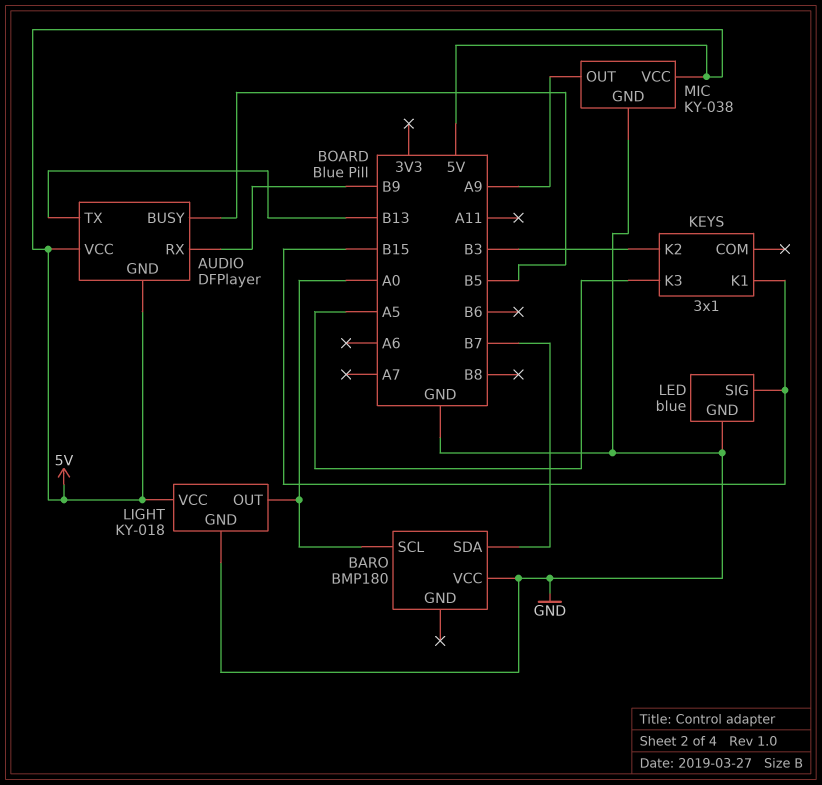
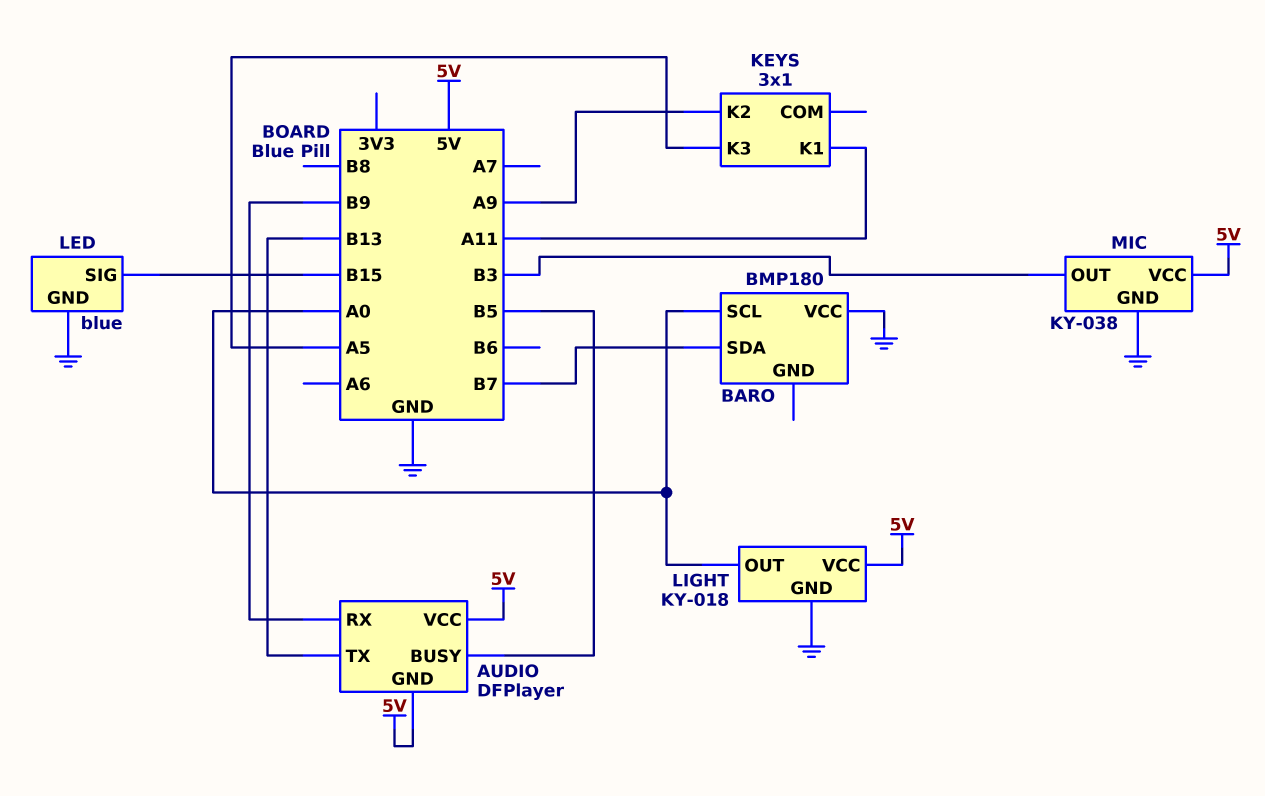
KEYS pin K1: B15 -> A11
KEYS pin K2: B3 -> A9
MIC pin OUT: A9 -> B3

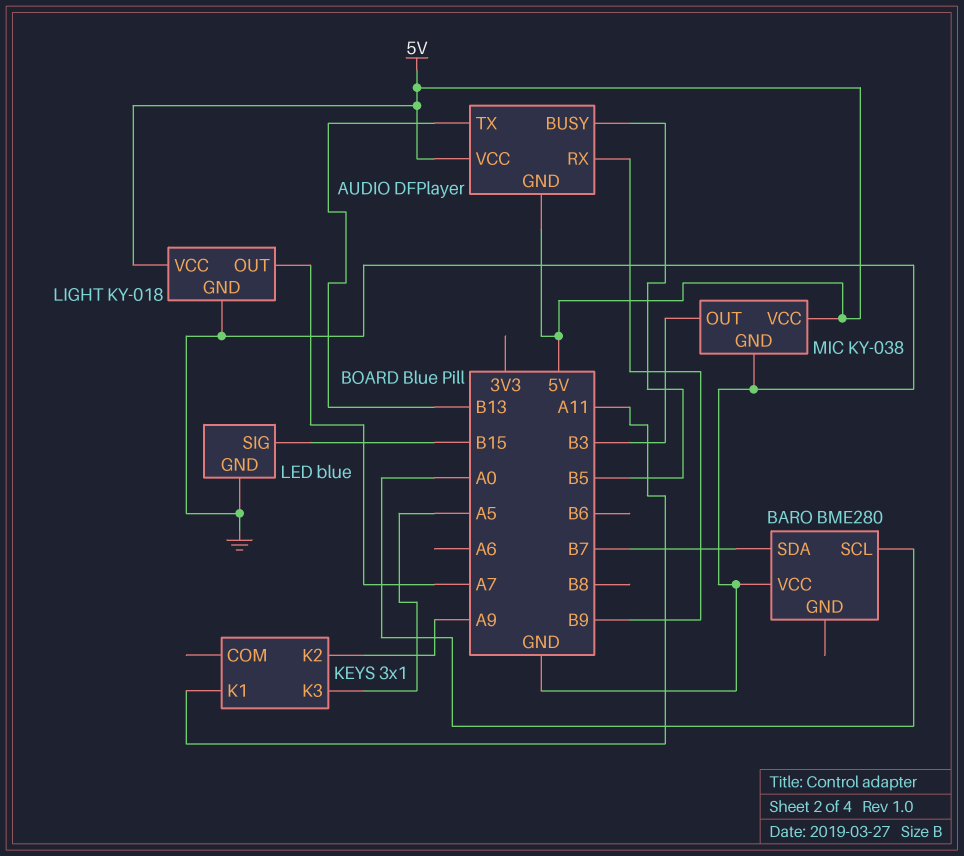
BARO: BMP180 -> BME280
LIGHT pin OUT: A0 -> A7

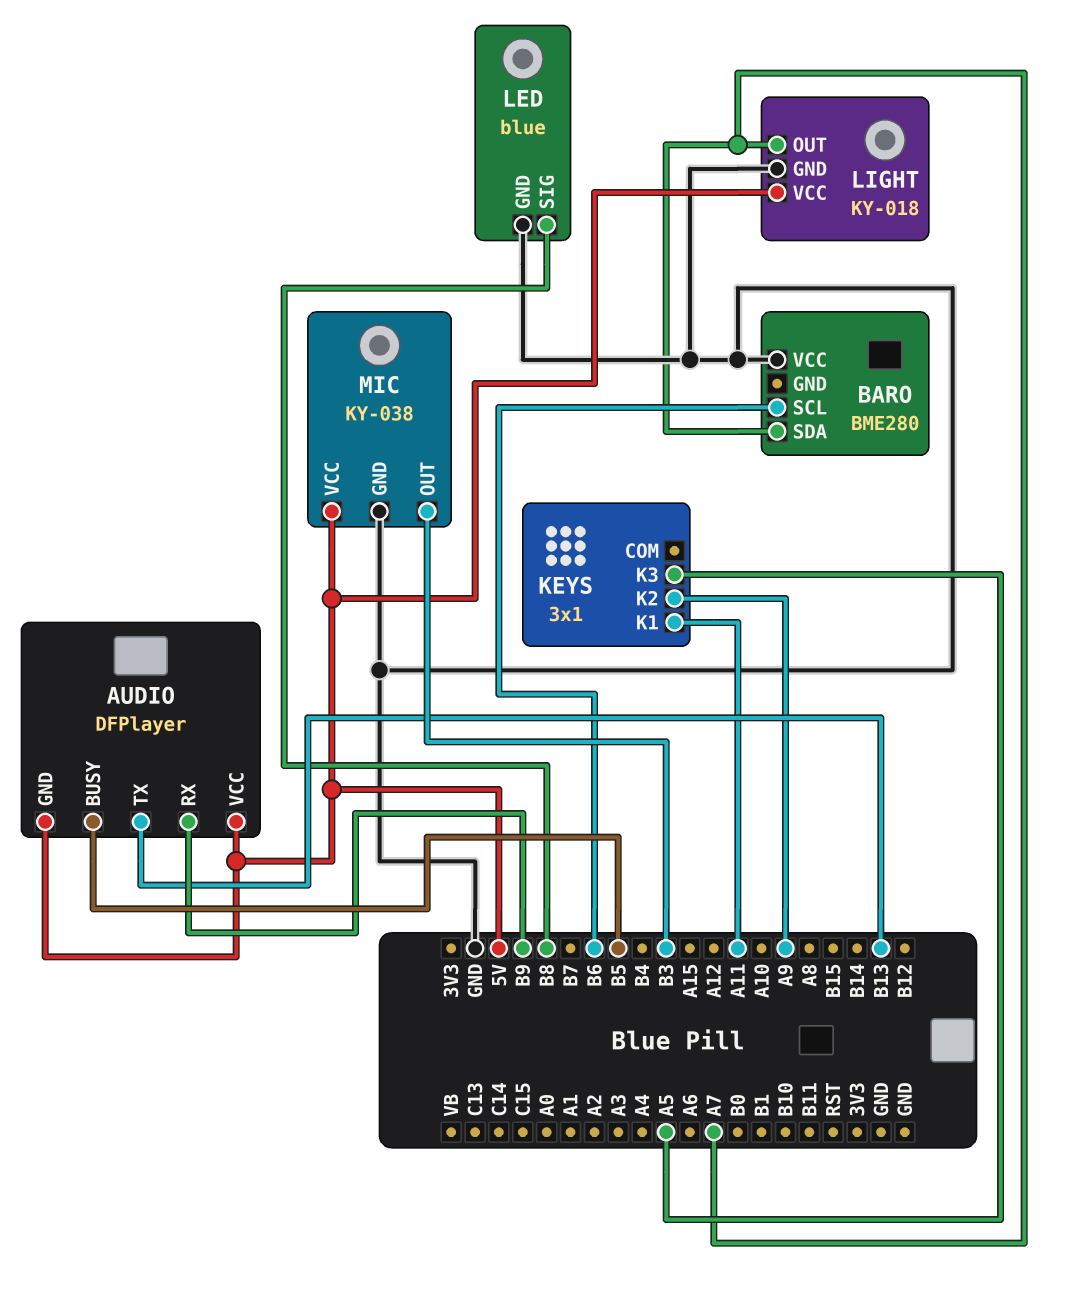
BARO pin SCL: A0 -> B6
BARO pin SDA: B7 -> A7
LED pin SIG: B15 -> B8

